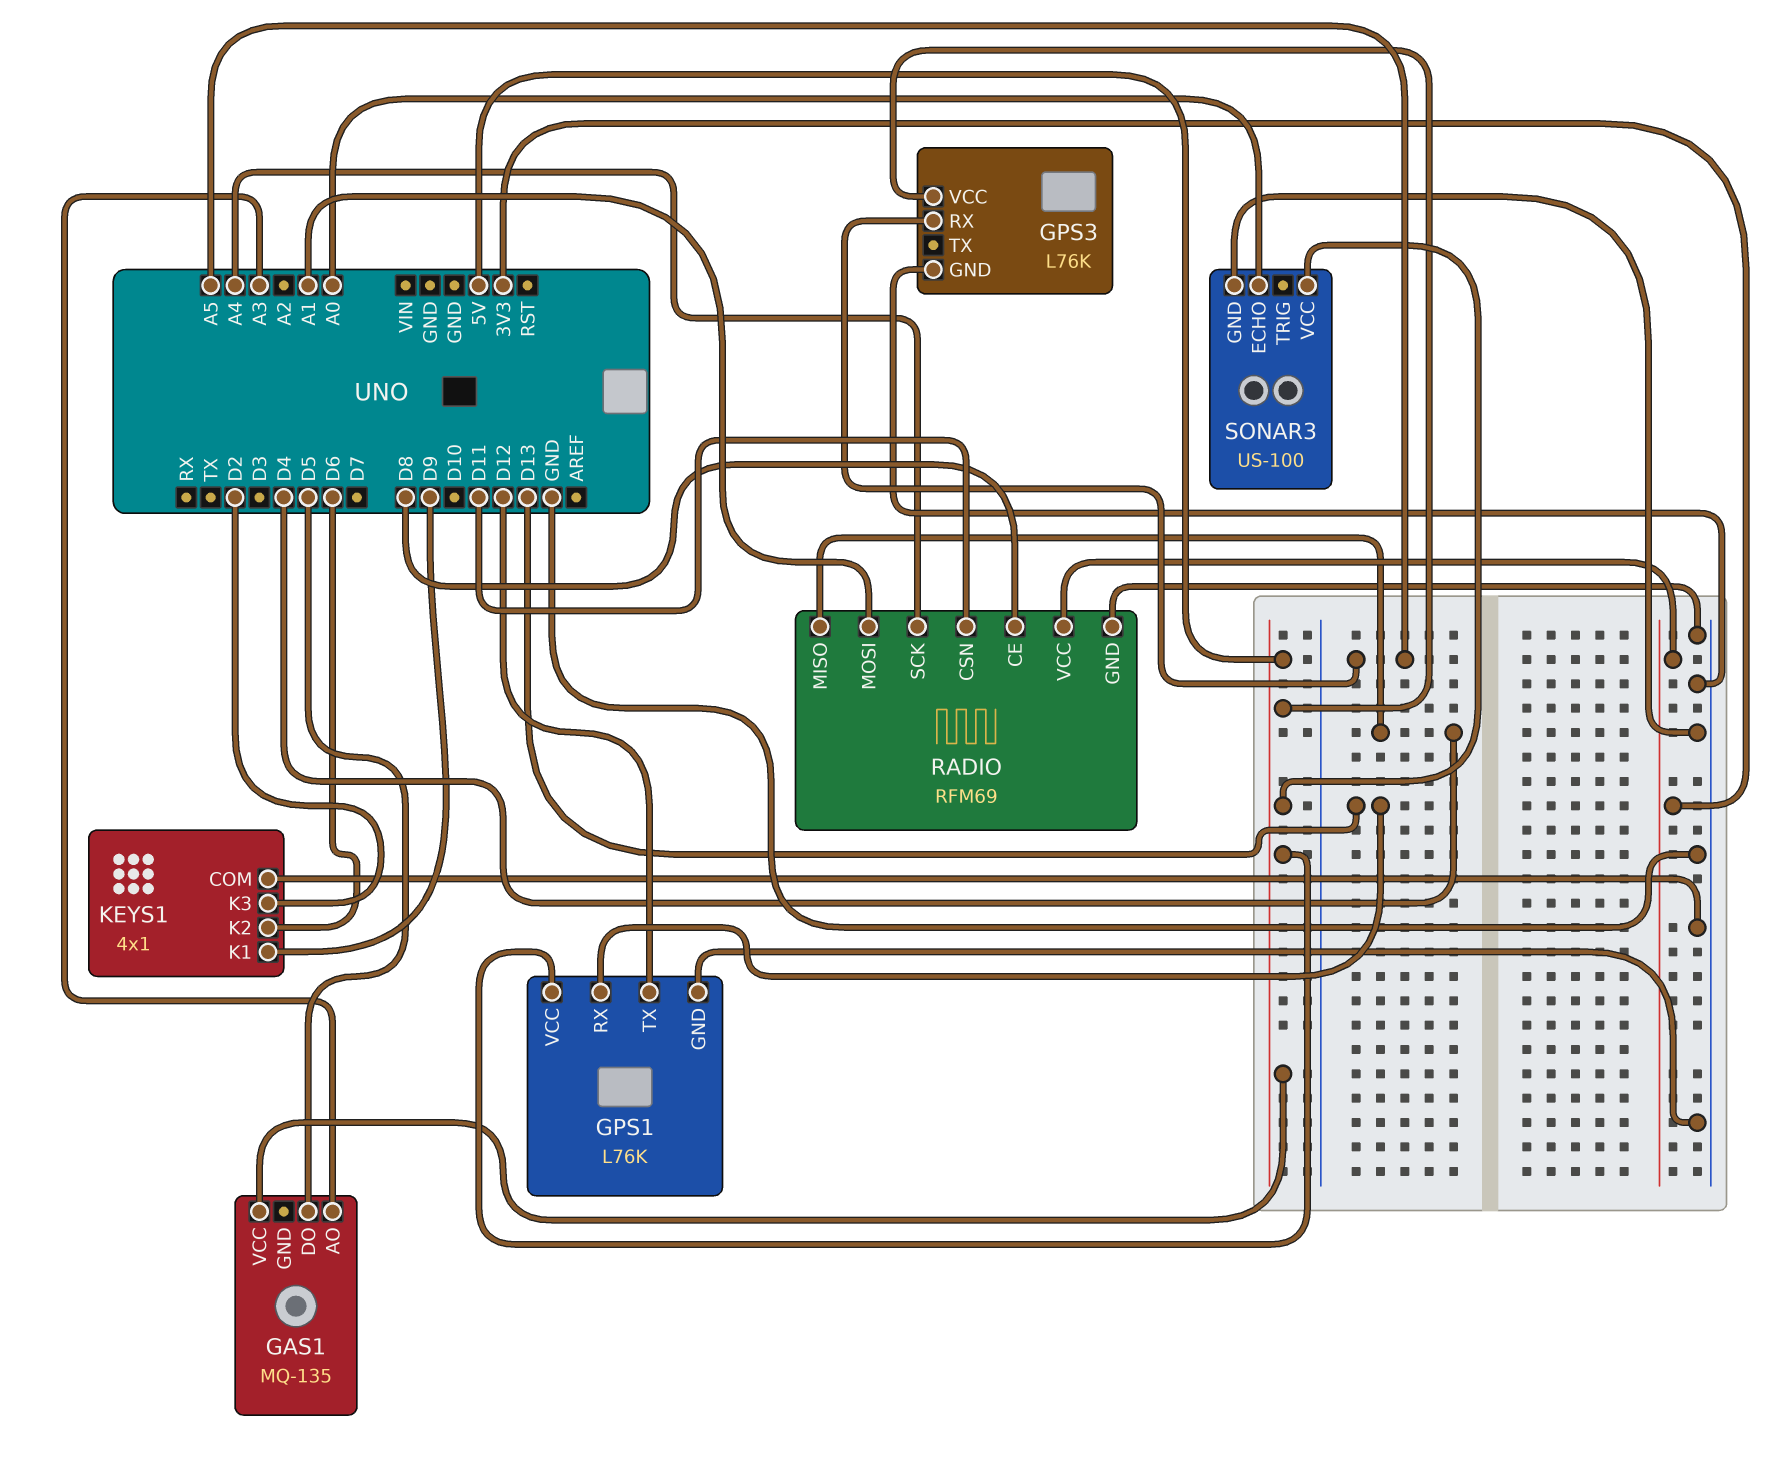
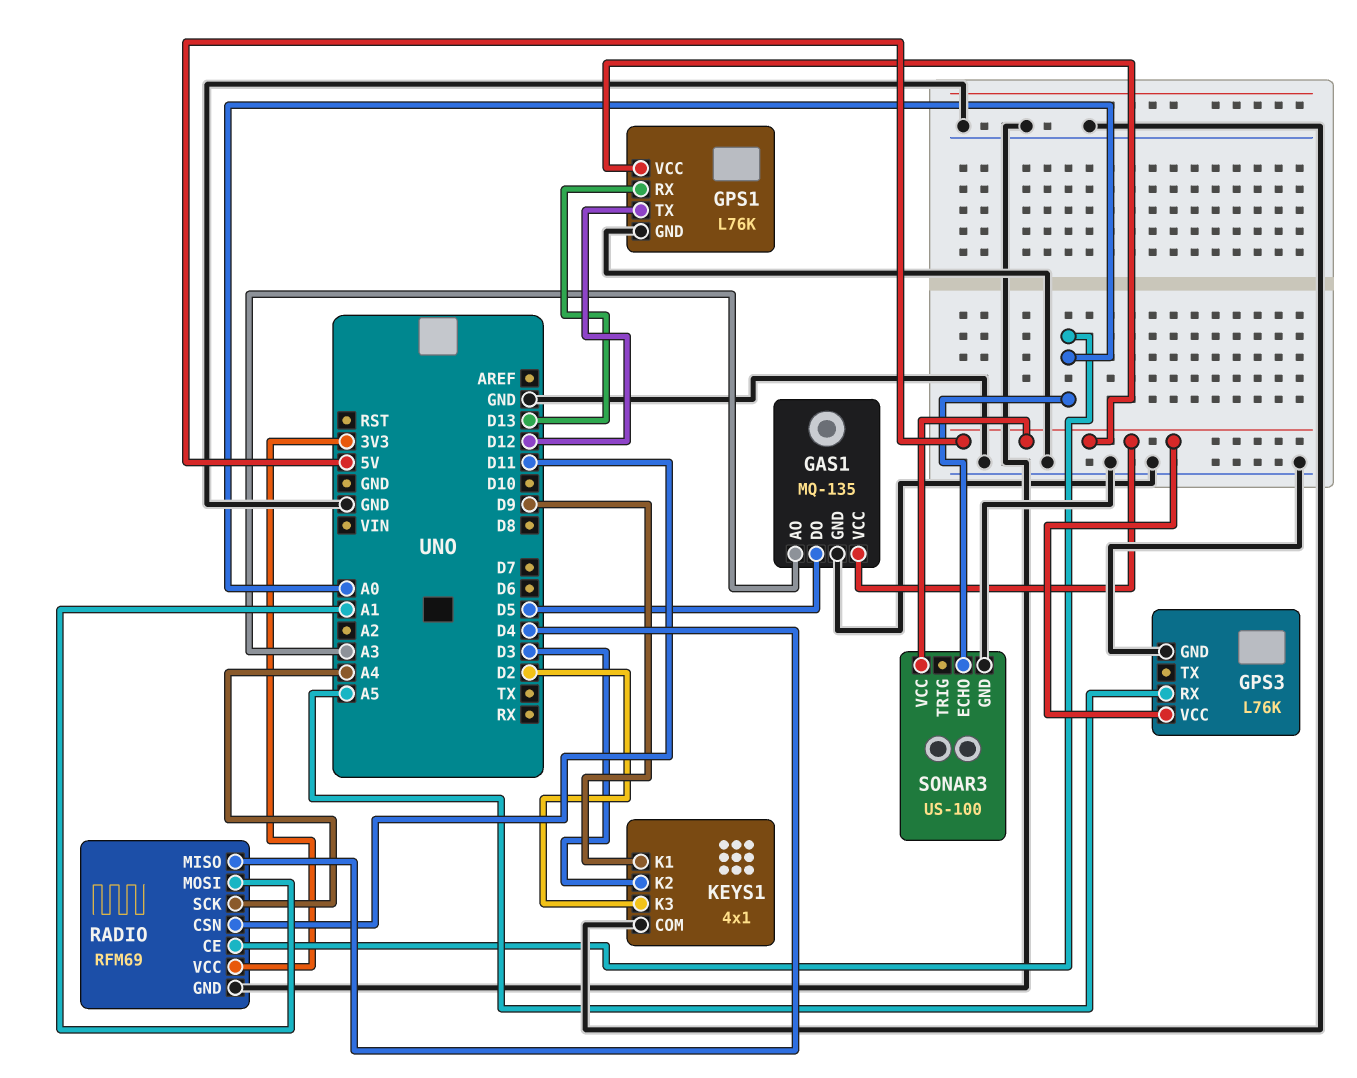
GAS1 pin GND: none -> GND
KEYS1 pin K2: D6 -> D3
RADIO pin CE: D8 -> A0

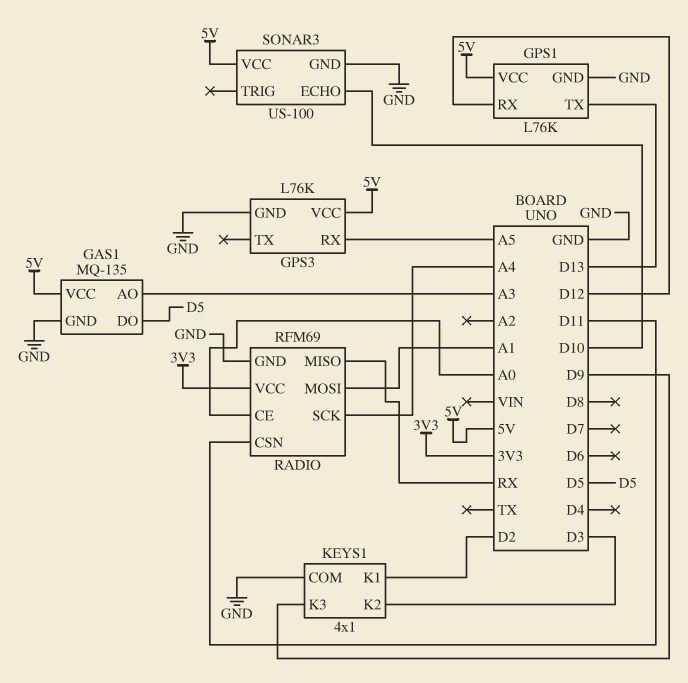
GPS1 pin RX: D13 -> D12
GPS1 pin TX: D12 -> D13
KEYS1 pin K1: D9 -> D2
KEYS1 pin K3: D2 -> D9
RADIO pin MISO: D4 -> RX
SONAR3 pin ECHO: A0 -> D10

